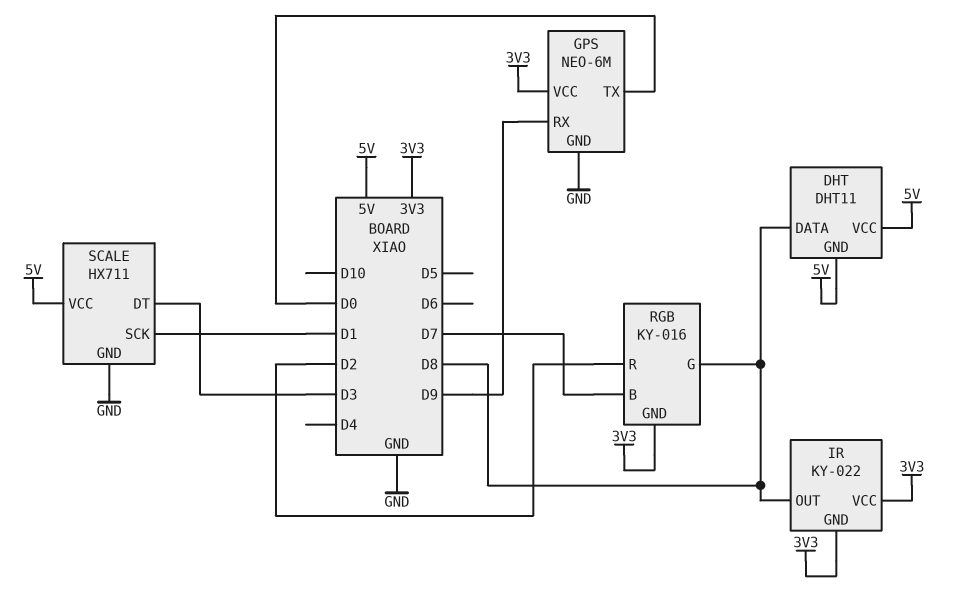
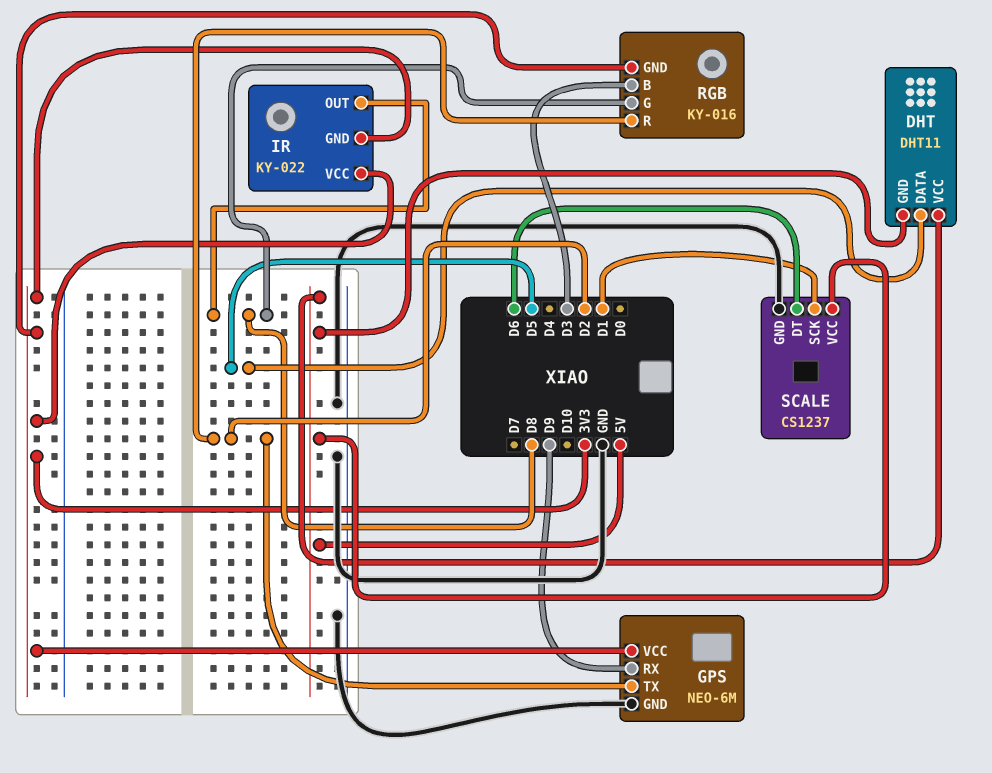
DHT pin DATA: D8 -> D5
GPS pin TX: D0 -> D2
RGB pin B: D7 -> D3
SCALE: HX711 -> CS1237
SCALE pin DT: D3 -> D6

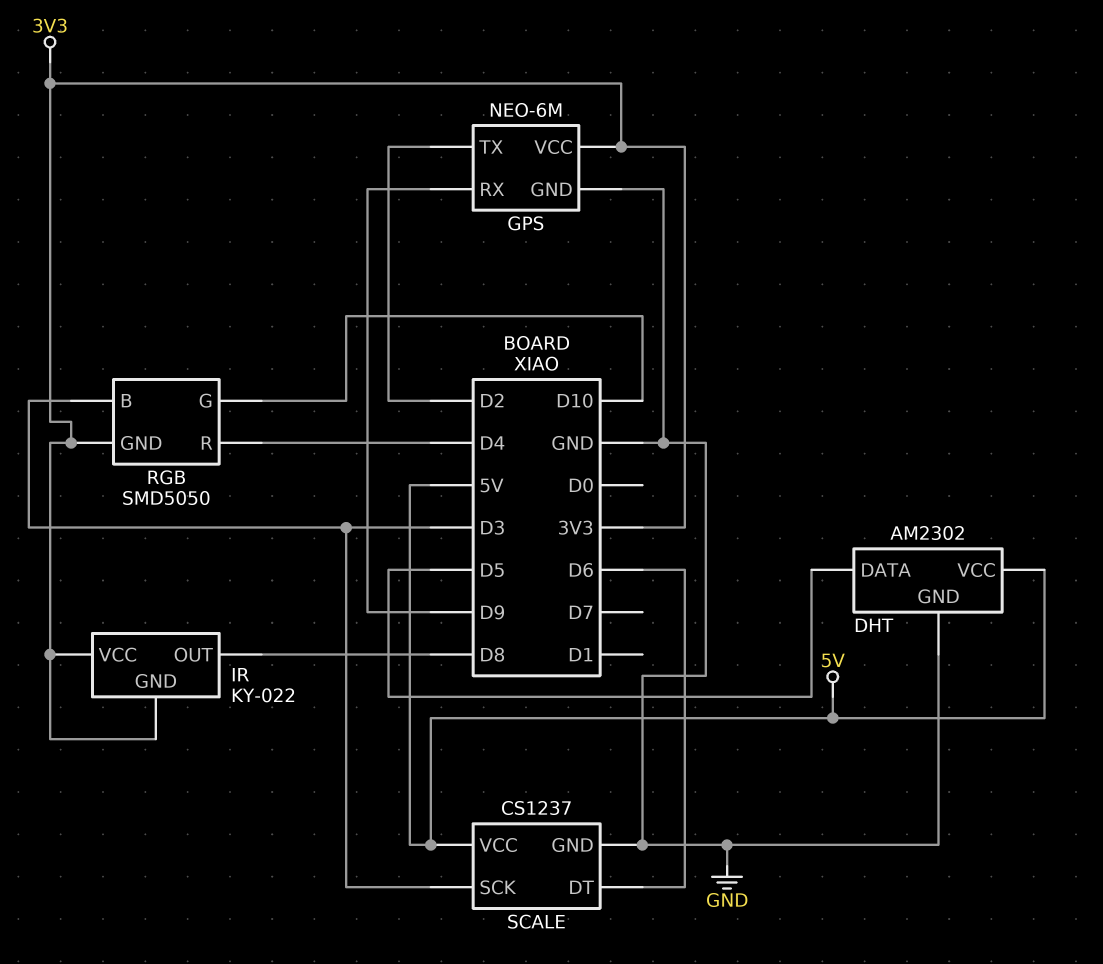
DHT: DHT11 -> AM2302
DHT pin GND: 5V -> GND
RGB: KY-016 -> SMD5050
RGB pin G: D8 -> D10
RGB pin R: D2 -> D4
SCALE pin SCK: D1 -> D3

